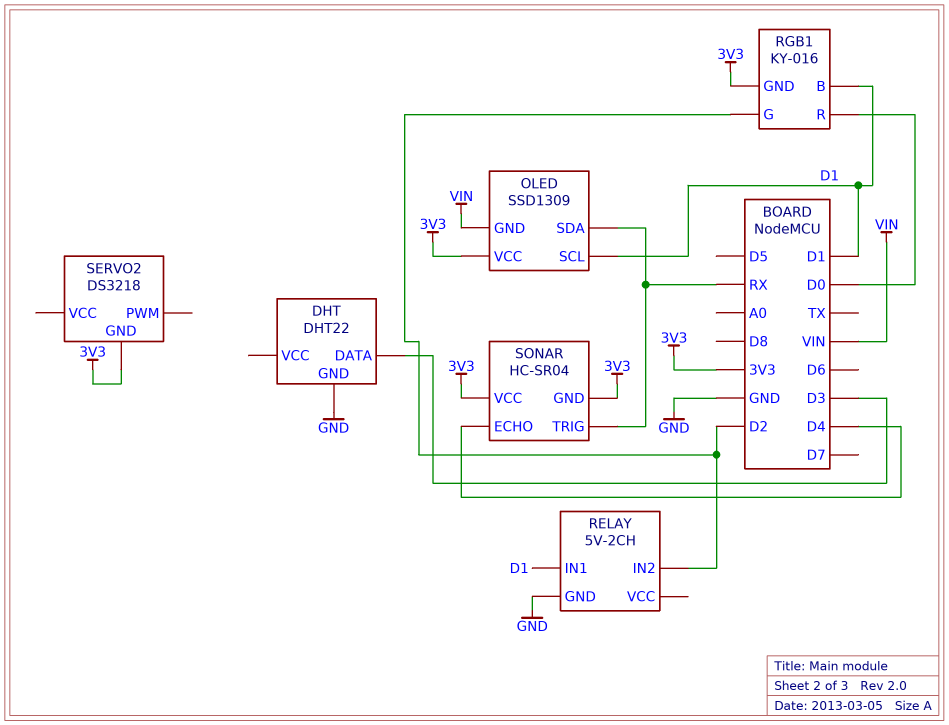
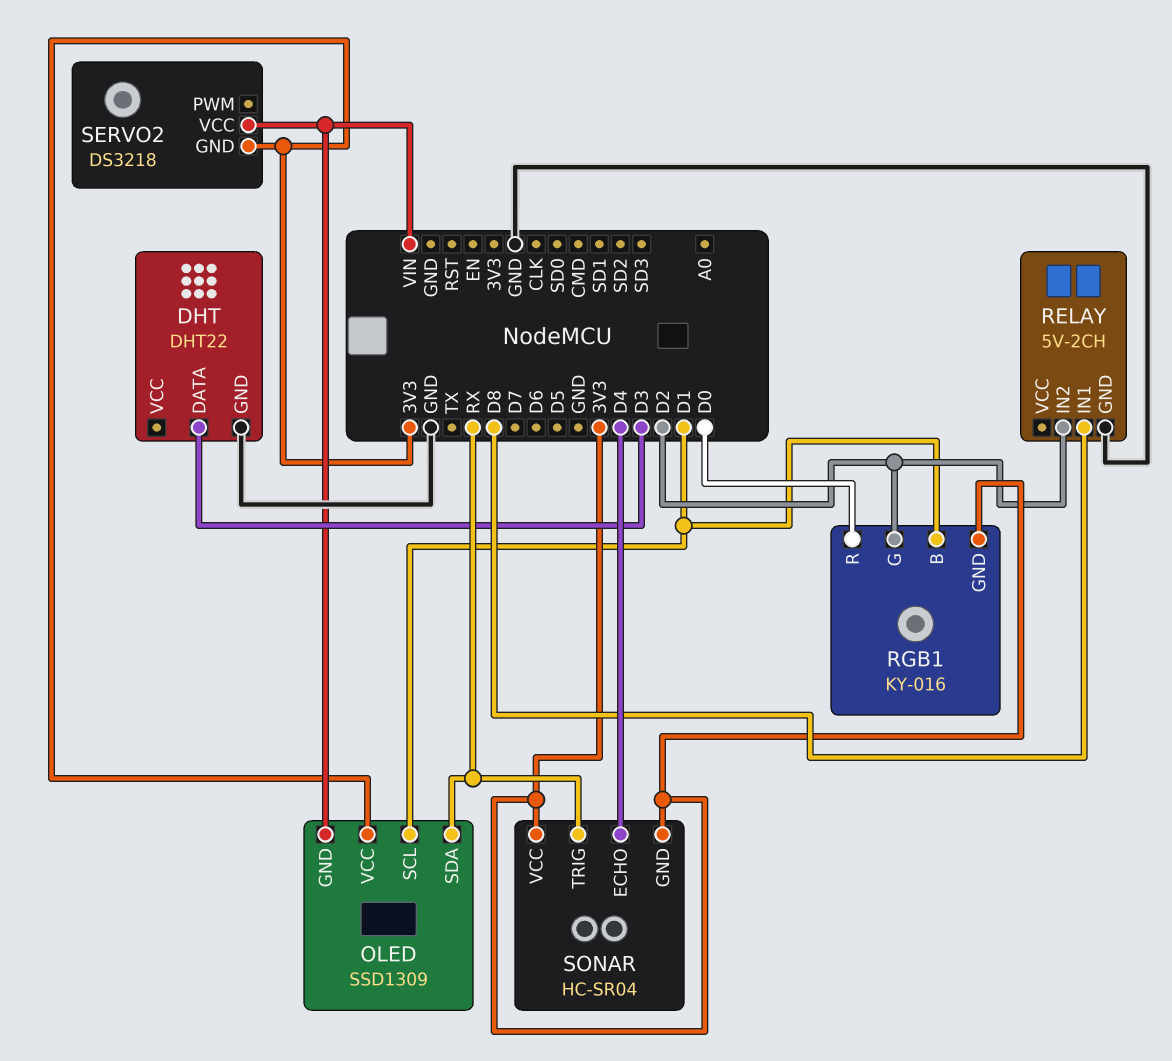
RELAY pin IN1: D1 -> D8
SERVO2 pin VCC: none -> VIN

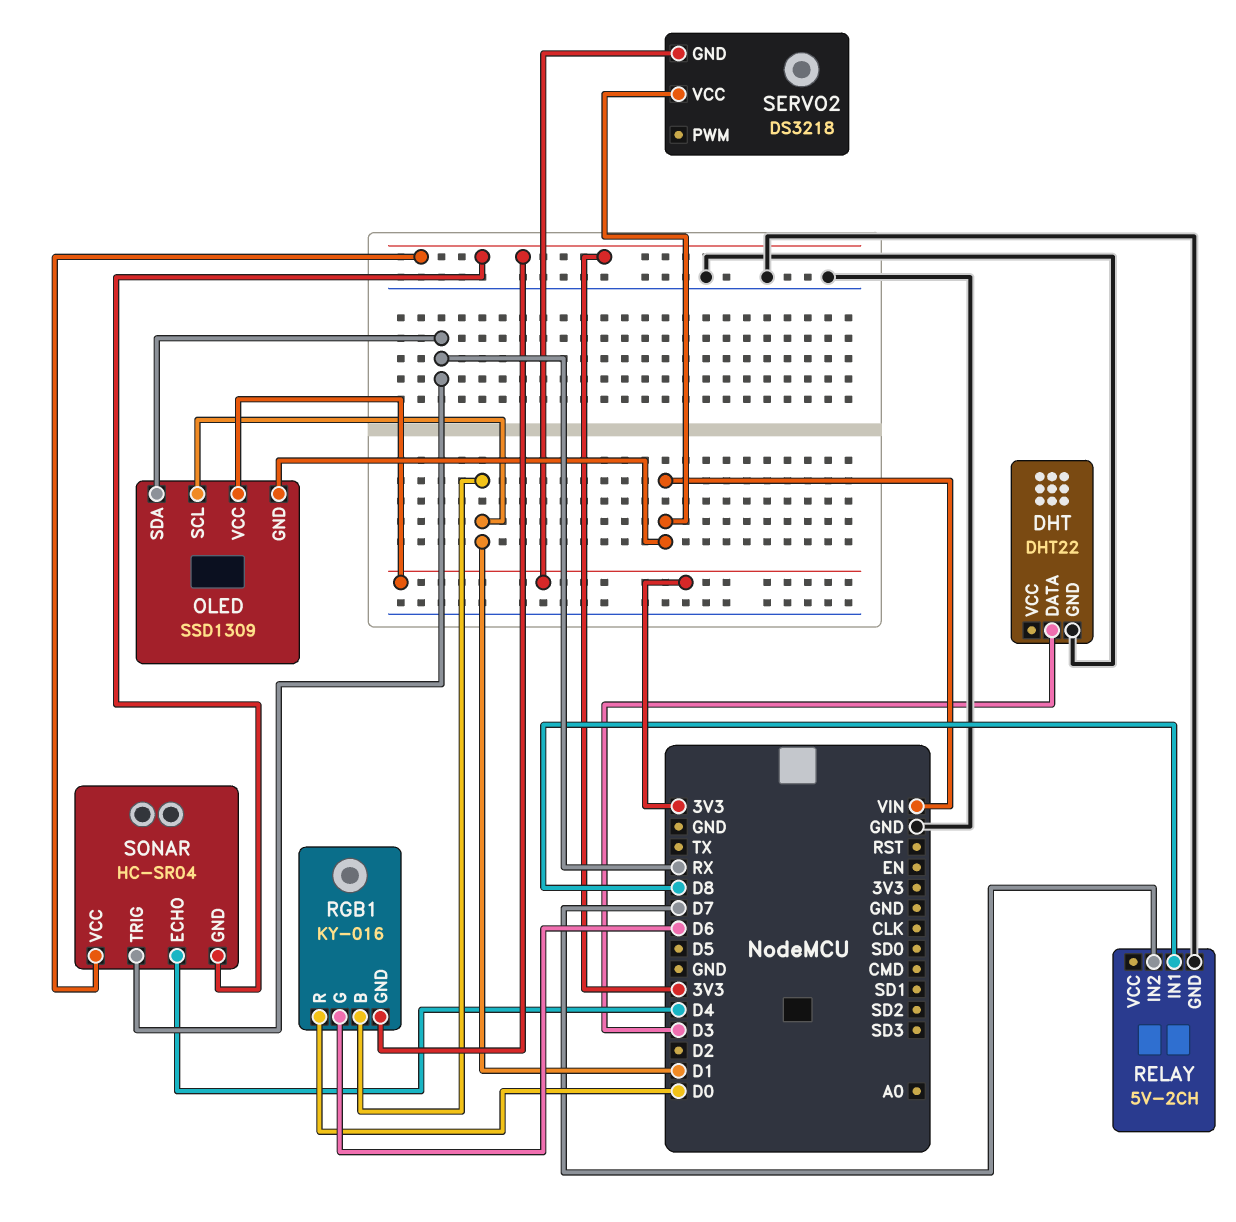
RELAY pin IN2: D2 -> D7
RGB1 pin G: D2 -> D6

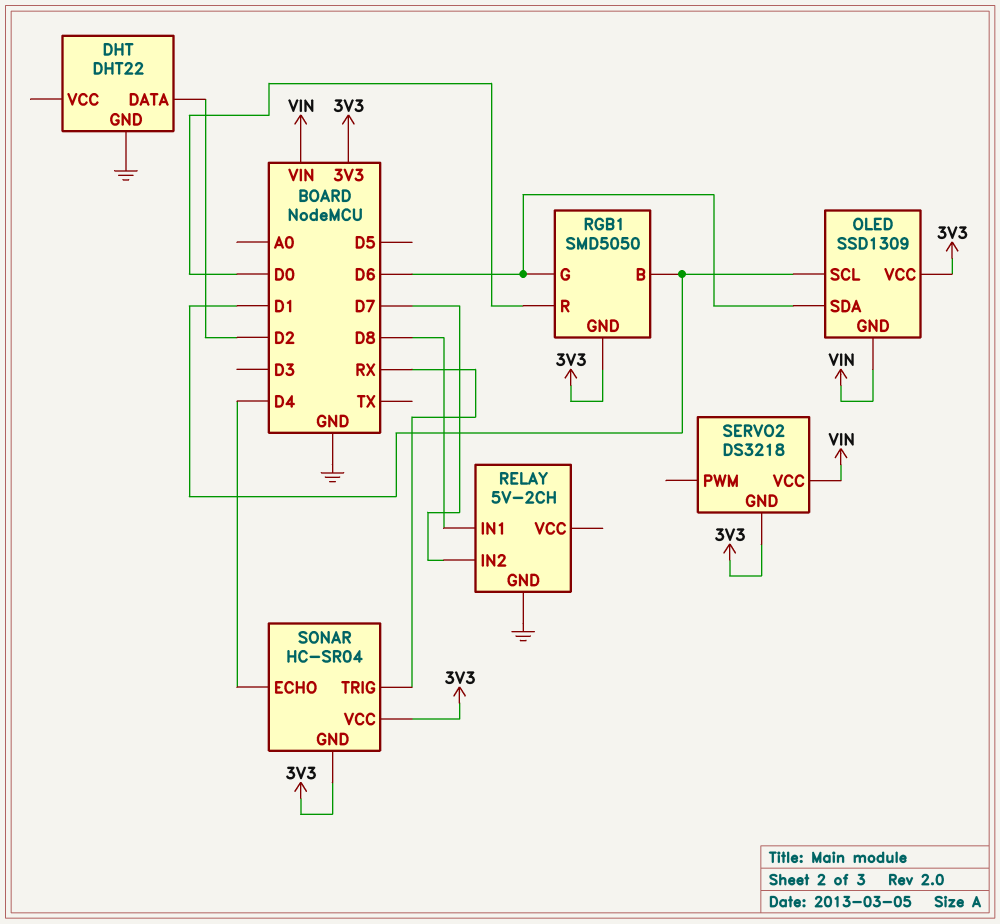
DHT pin DATA: D3 -> D2
OLED pin SDA: RX -> D6
RGB1: KY-016 -> SMD5050

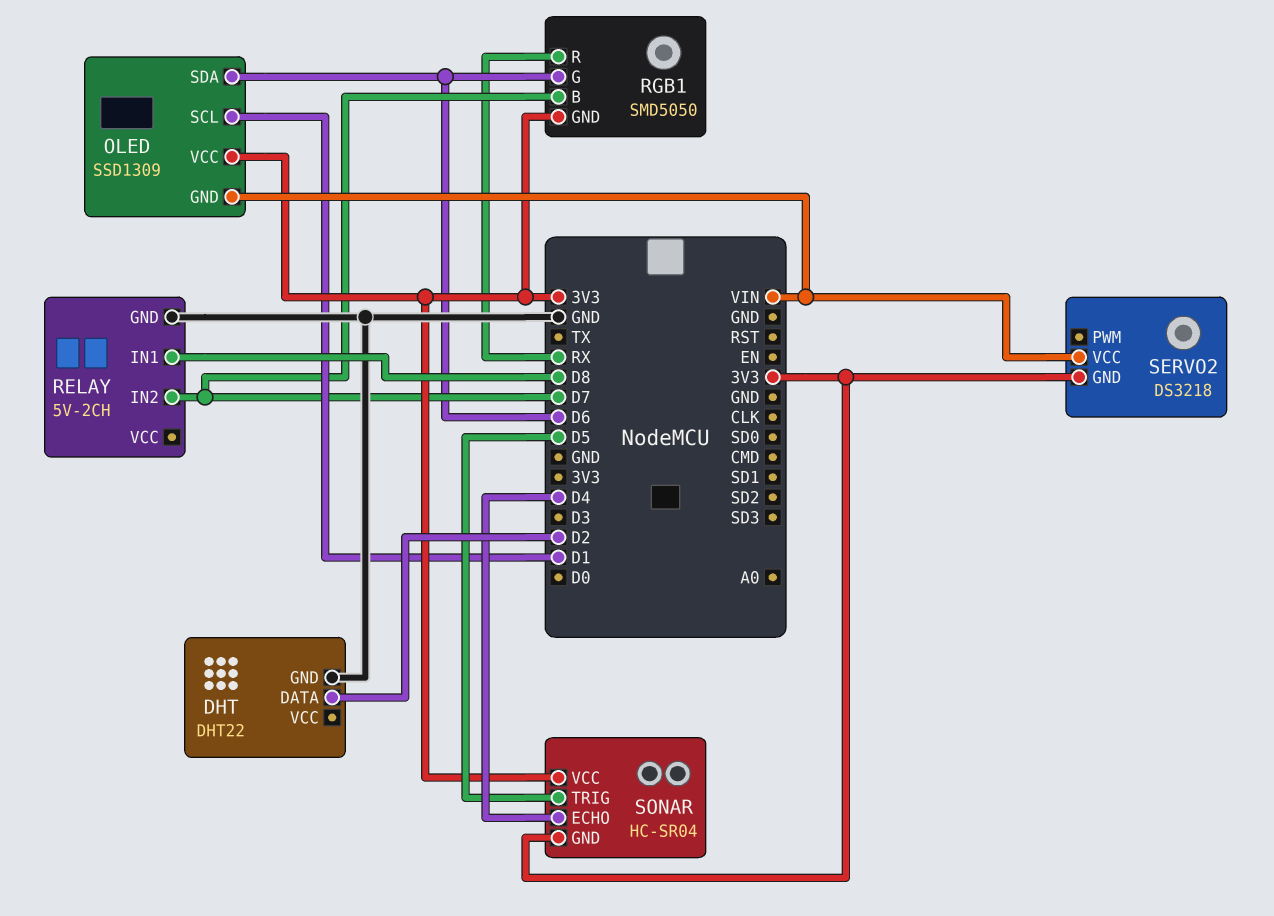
RGB1 pin B: D1 -> D7
RGB1 pin R: D0 -> RX
SONAR pin TRIG: RX -> D5

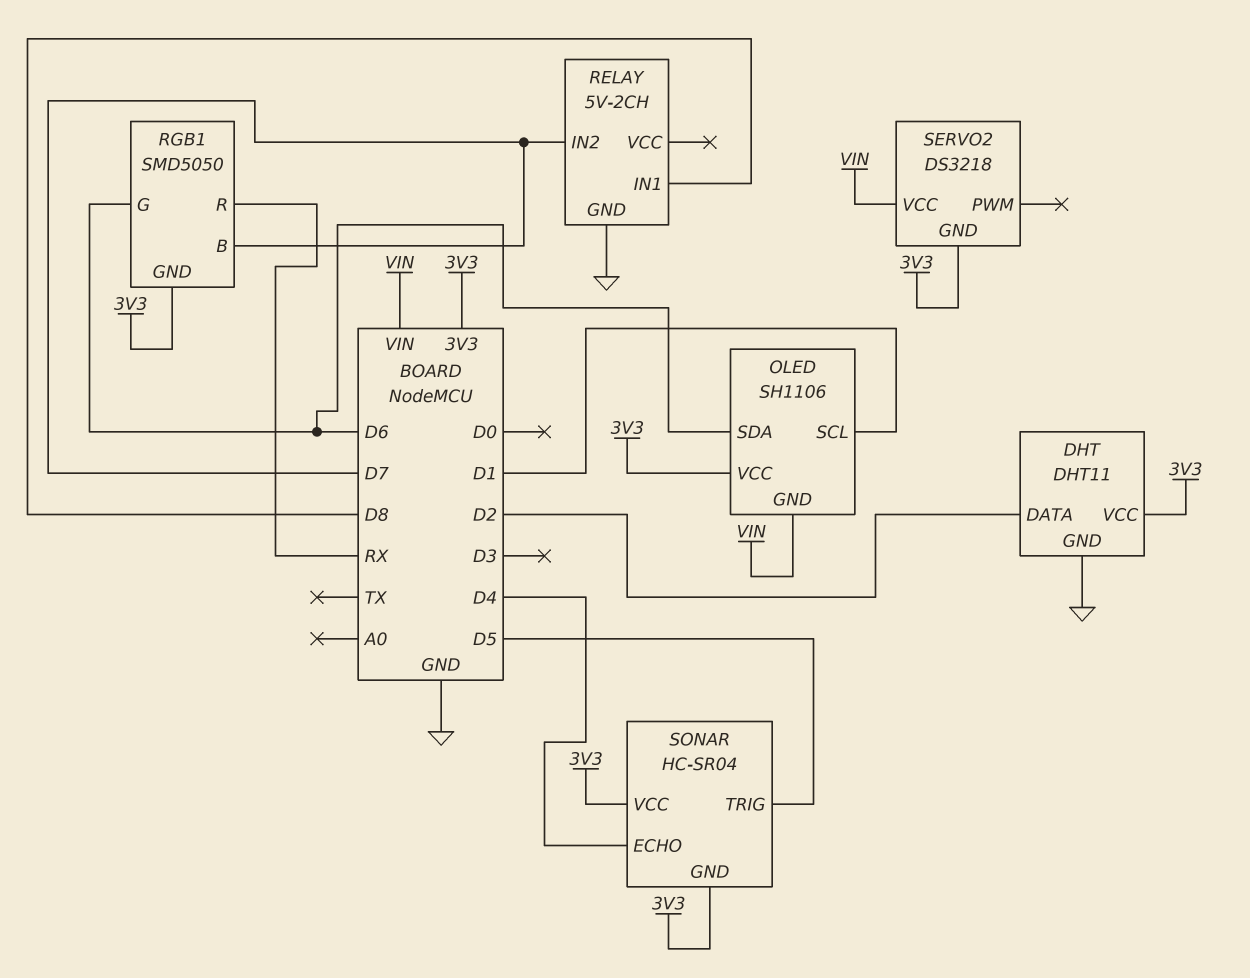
DHT: DHT22 -> DHT11
DHT pin VCC: none -> 3V3
OLED: SSD1309 -> SH1106

